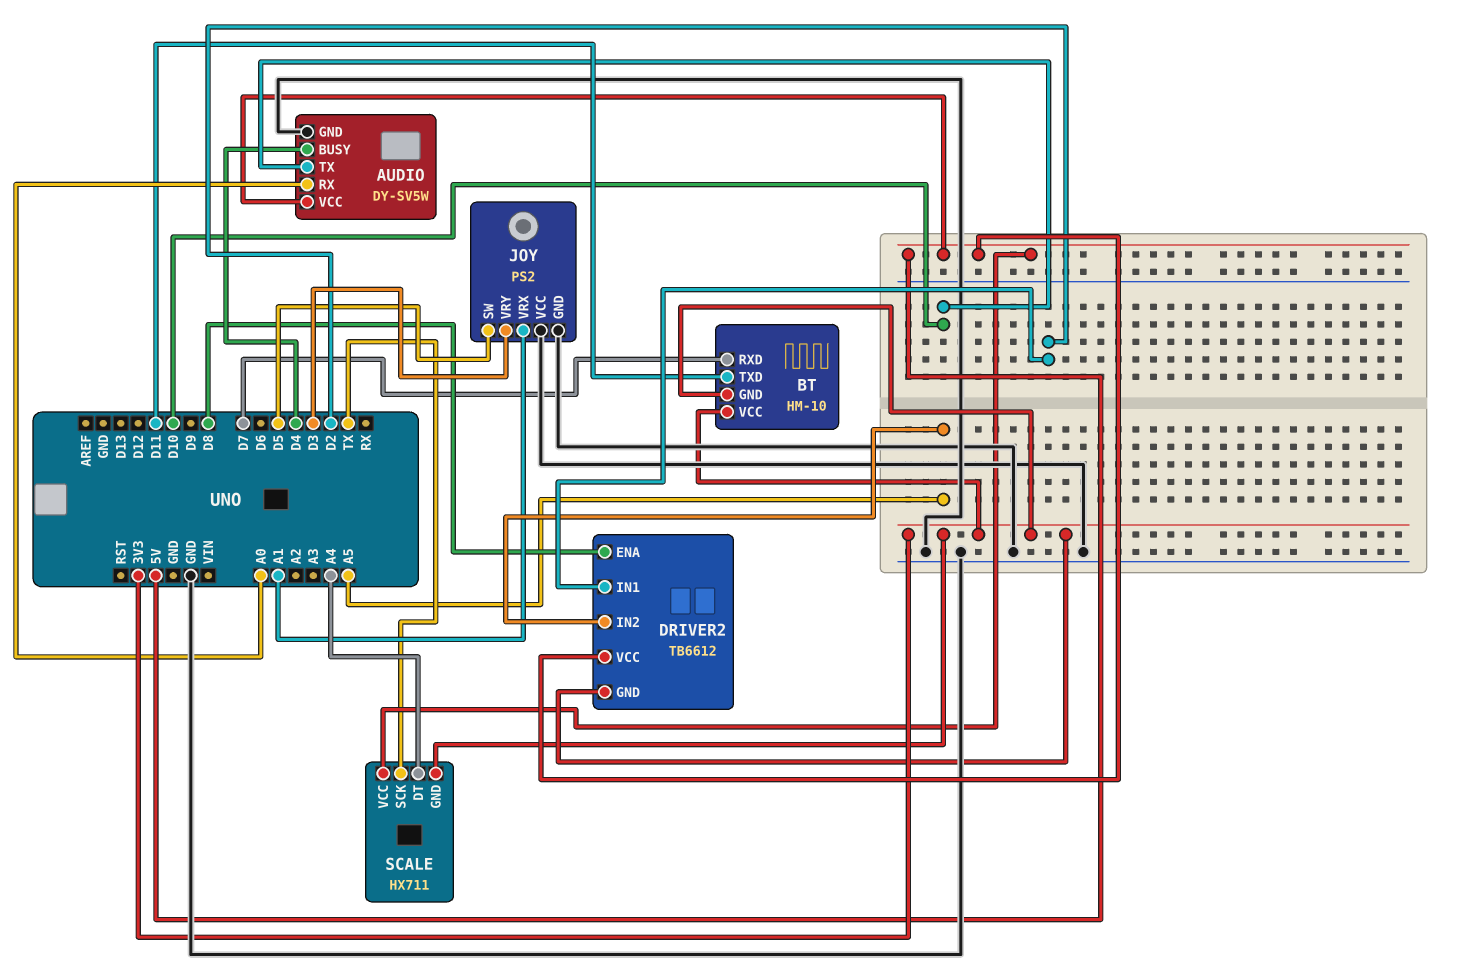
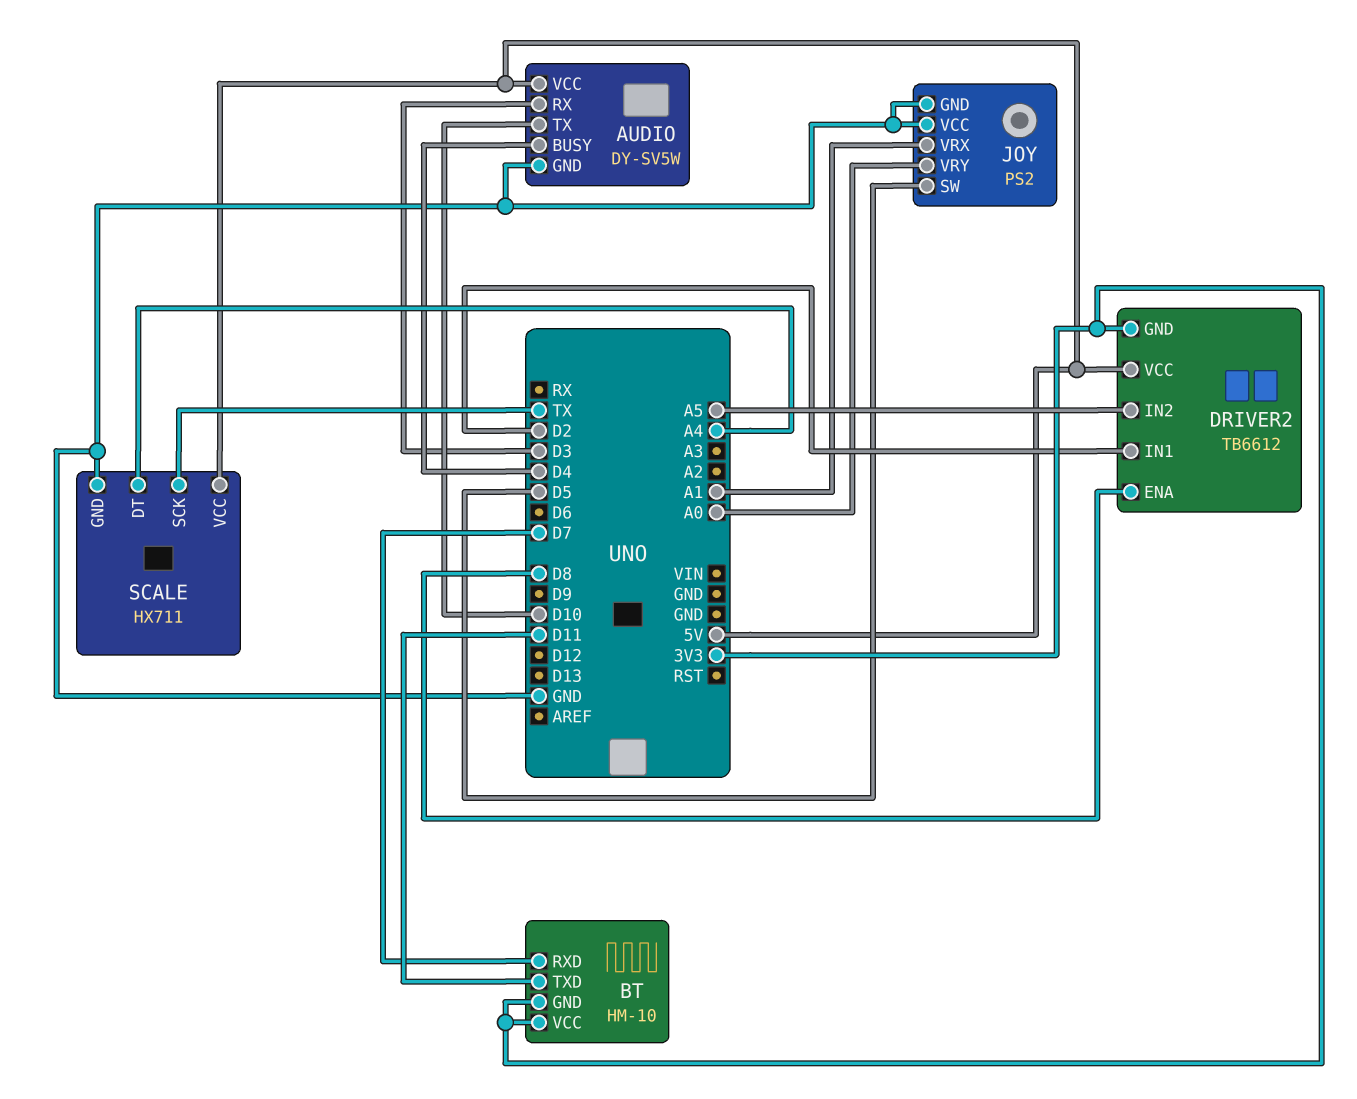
AUDIO pin RX: A0 -> D3
JOY pin VRY: D3 -> A0
SCALE pin GND: 3V3 -> GND

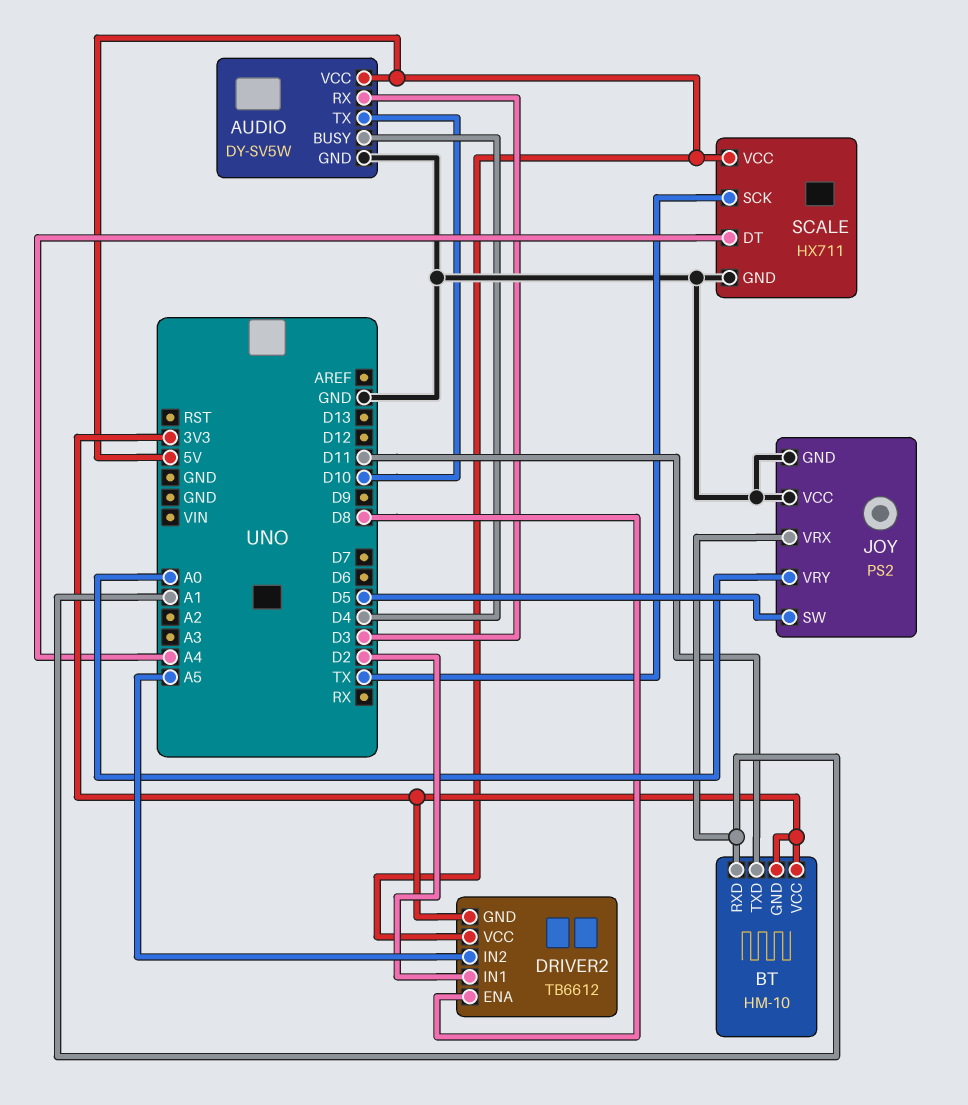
BT pin RXD: D7 -> A1

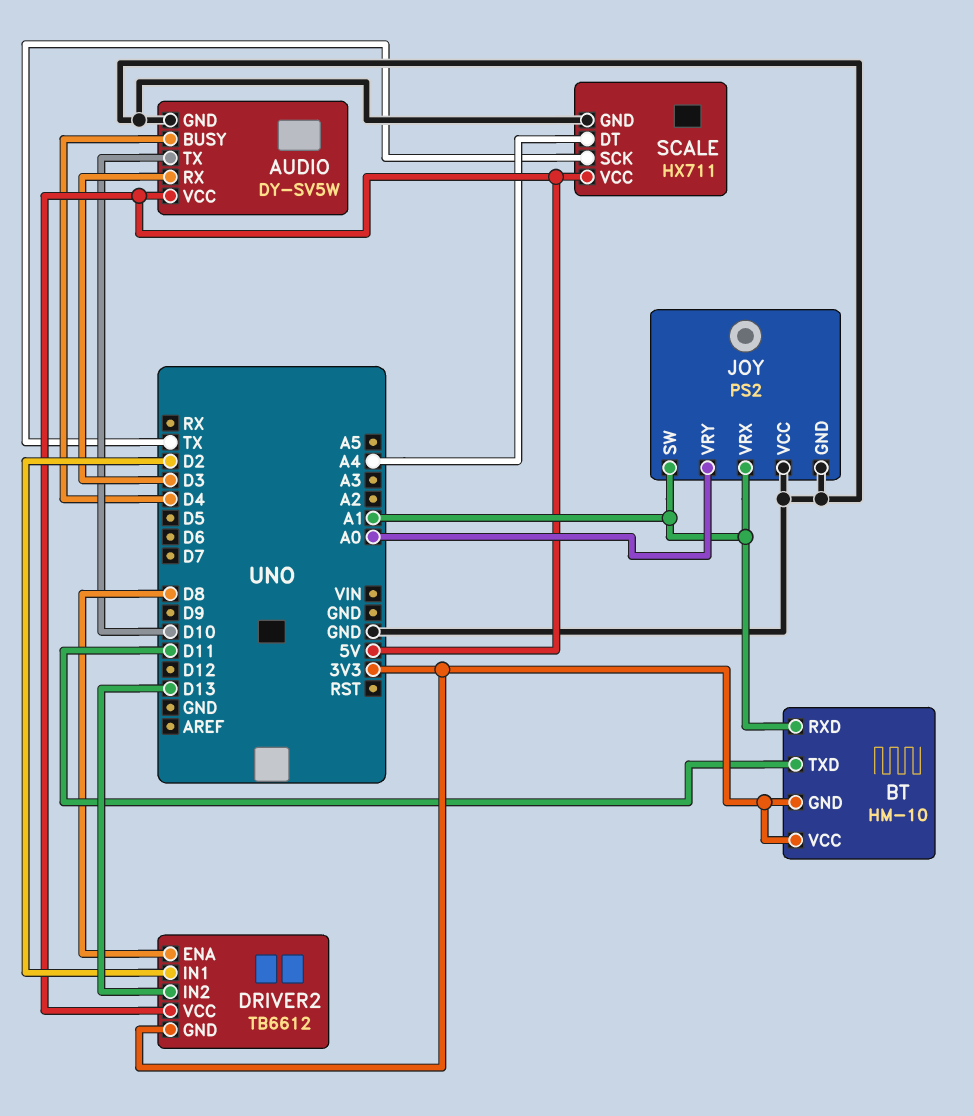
DRIVER2 pin IN2: A5 -> D13
JOY pin SW: D5 -> A1

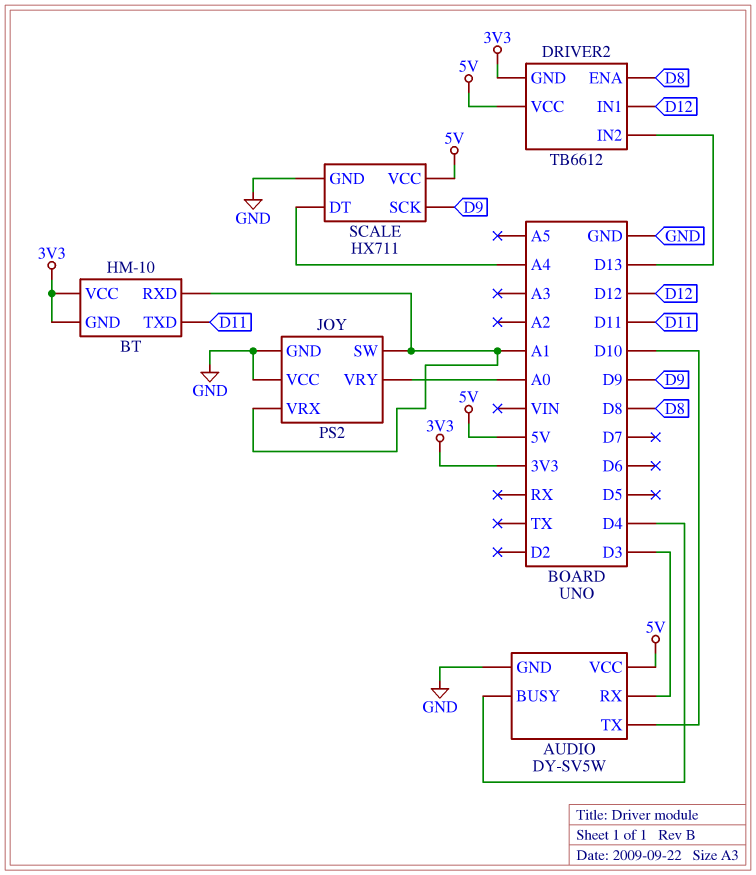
DRIVER2 pin IN1: D2 -> D12
SCALE pin SCK: TX -> D9

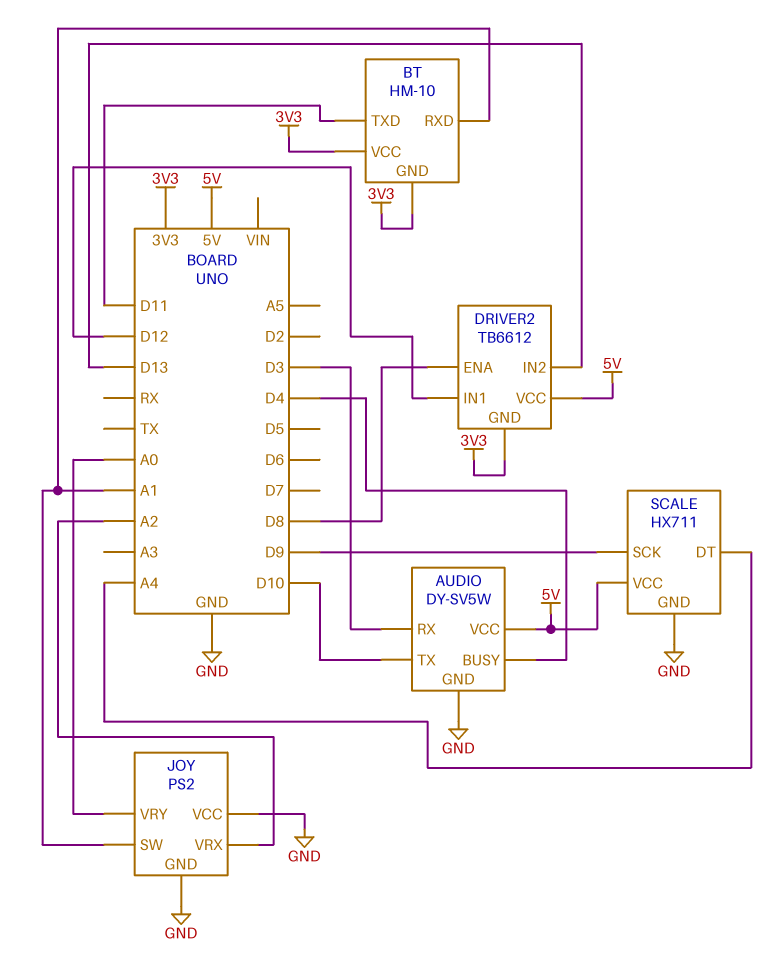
JOY pin VRX: A1 -> A2

